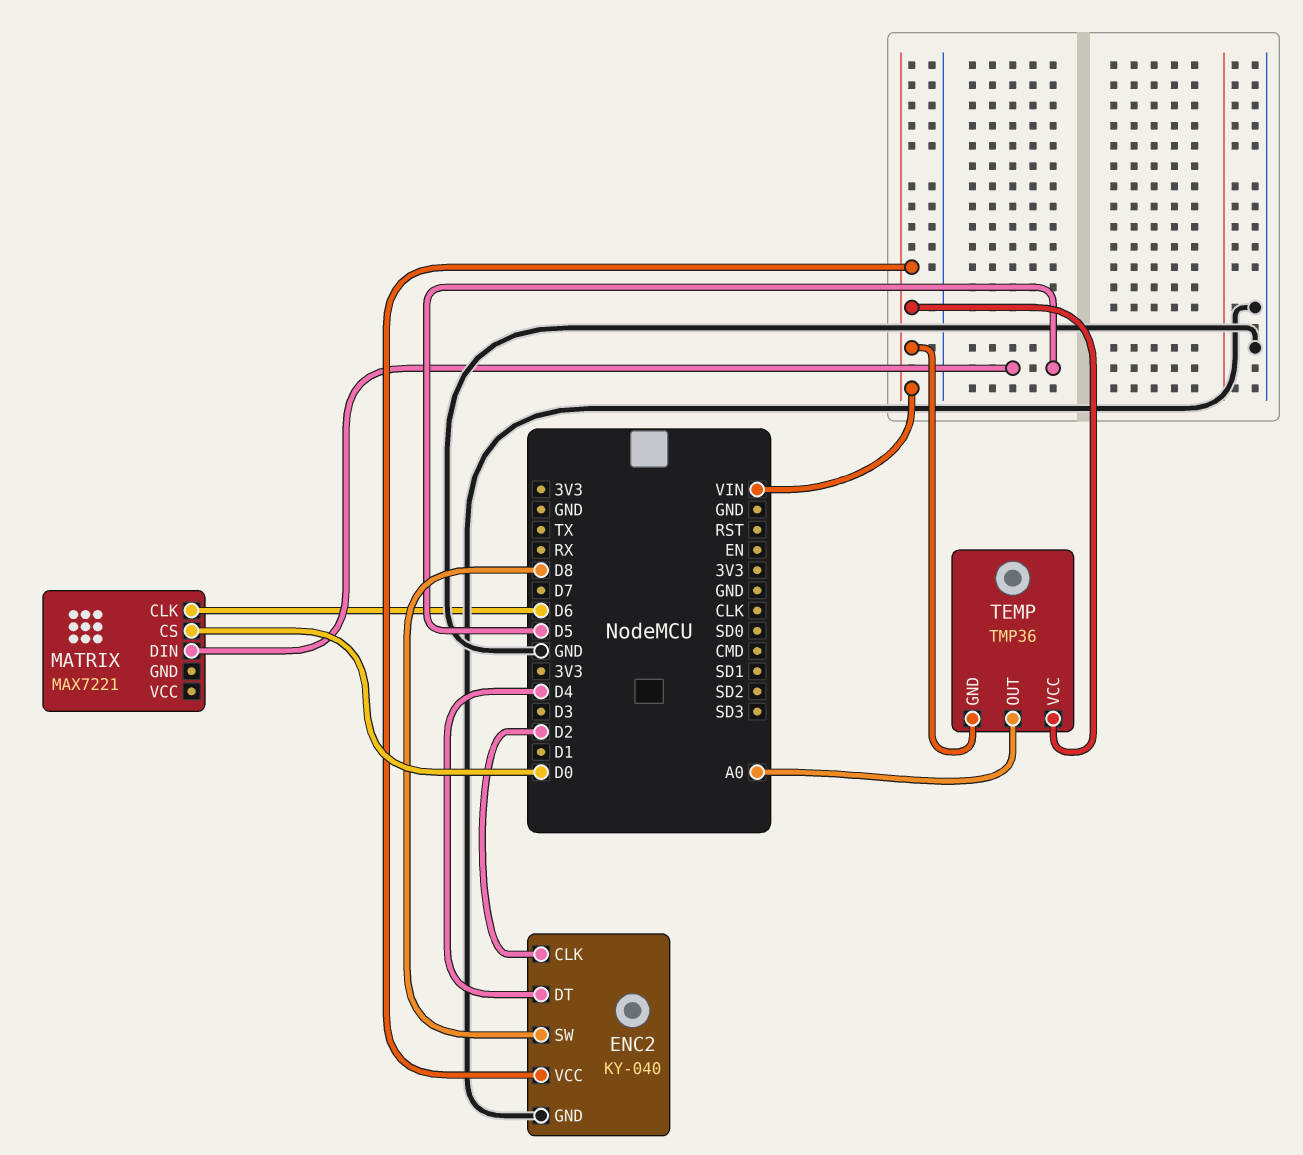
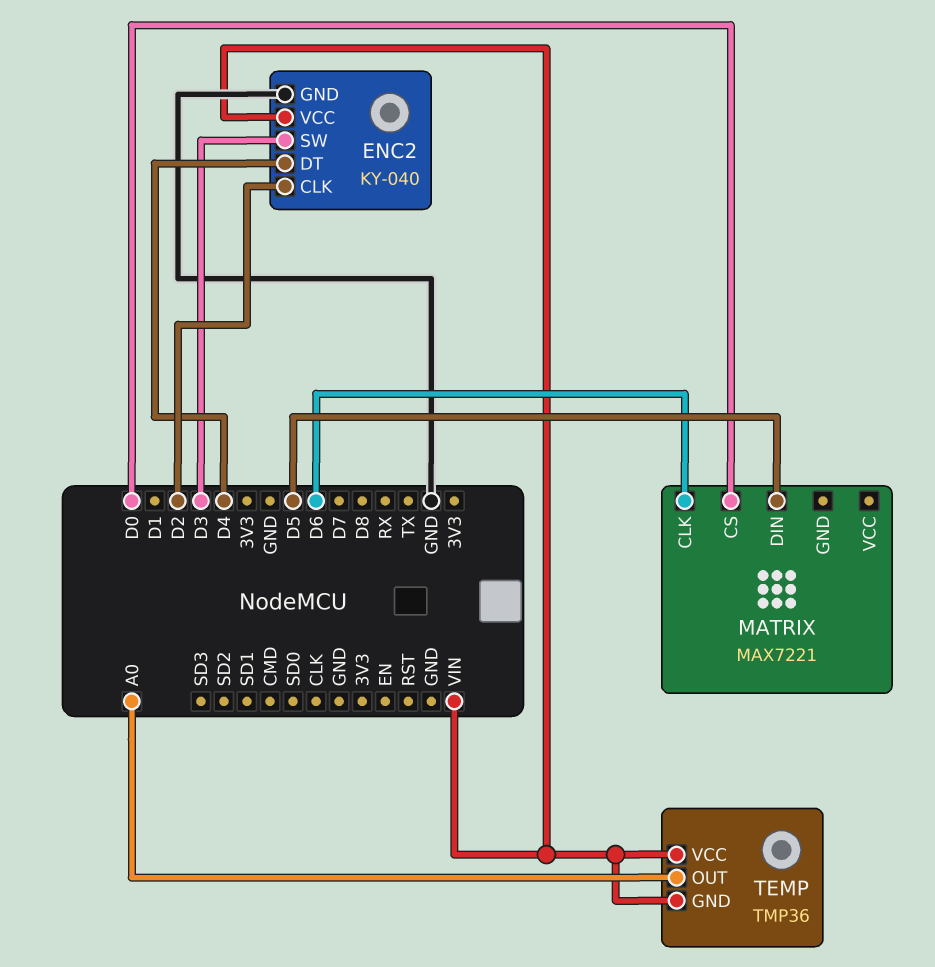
ENC2 pin SW: D8 -> D3

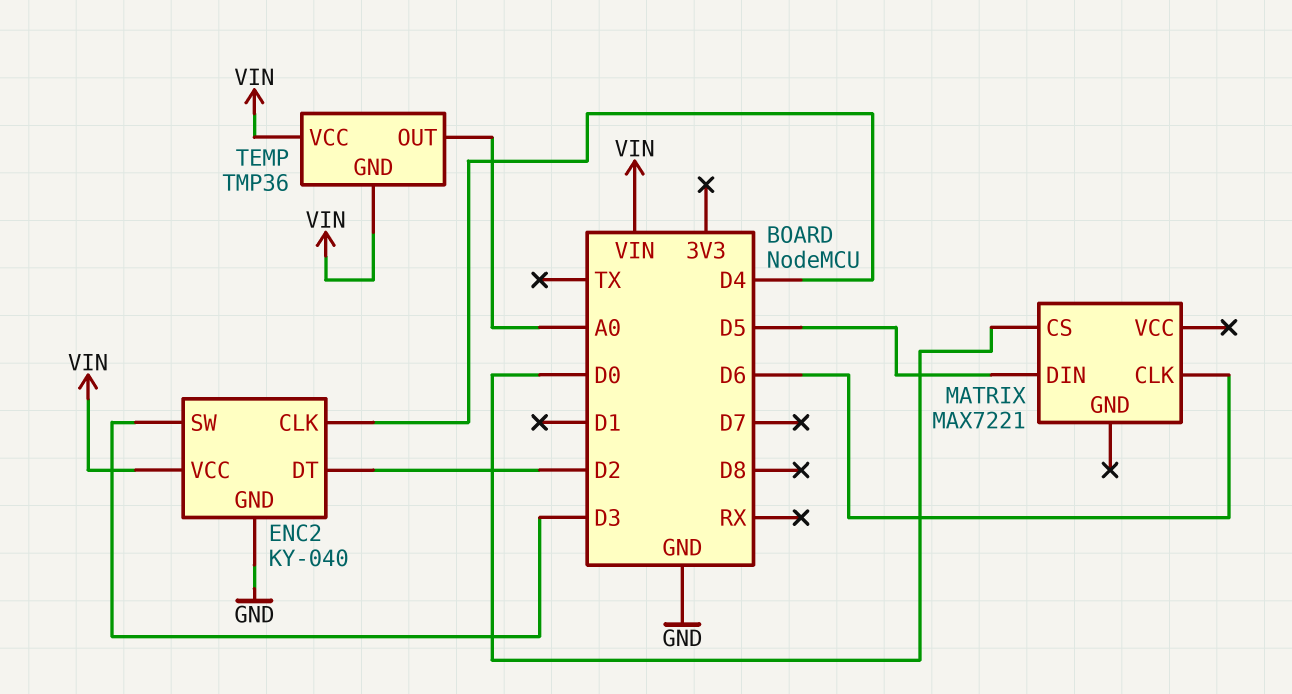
ENC2 pin CLK: D2 -> D4
ENC2 pin DT: D4 -> D2

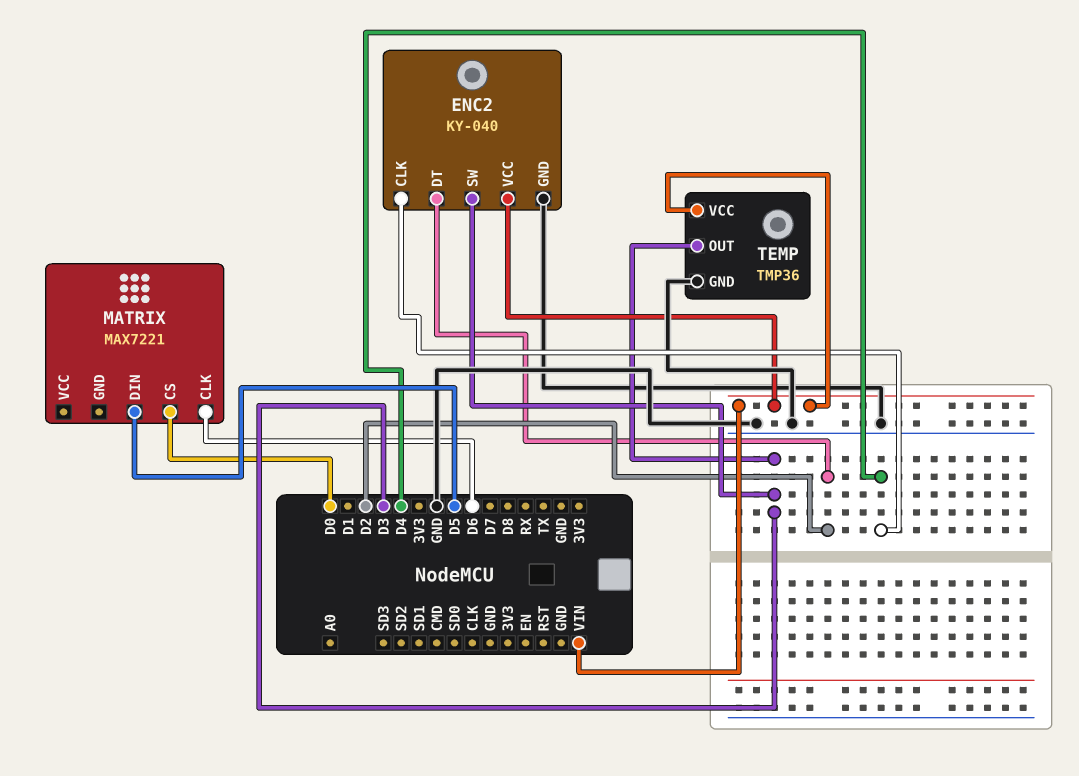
TEMP pin GND: VIN -> GND
TEMP pin OUT: A0 -> D3

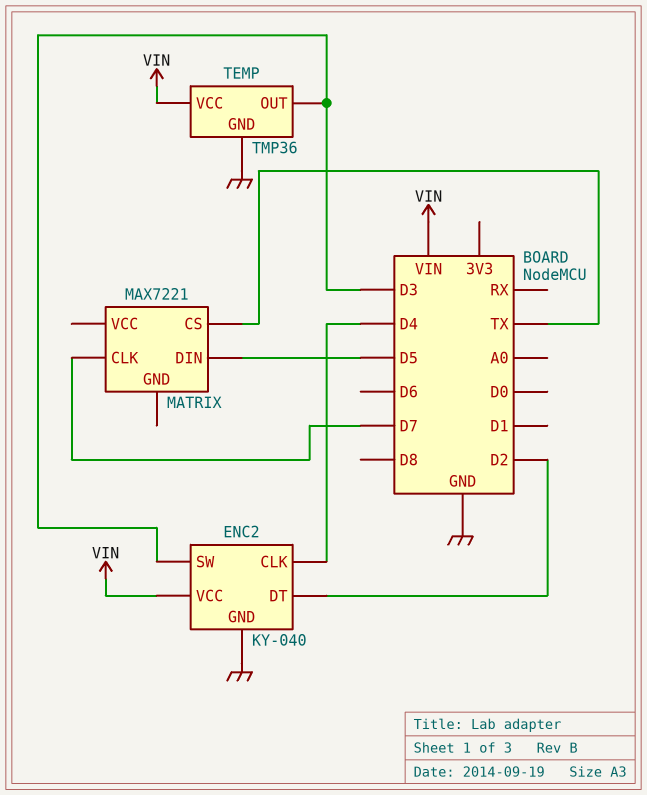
MATRIX pin CLK: D6 -> D7
MATRIX pin CS: D0 -> TX

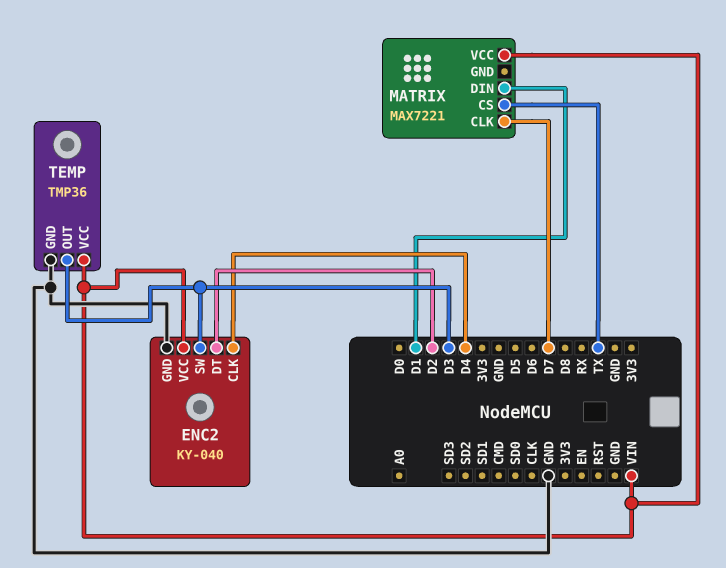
MATRIX pin DIN: D5 -> D1
MATRIX pin VCC: none -> VIN

